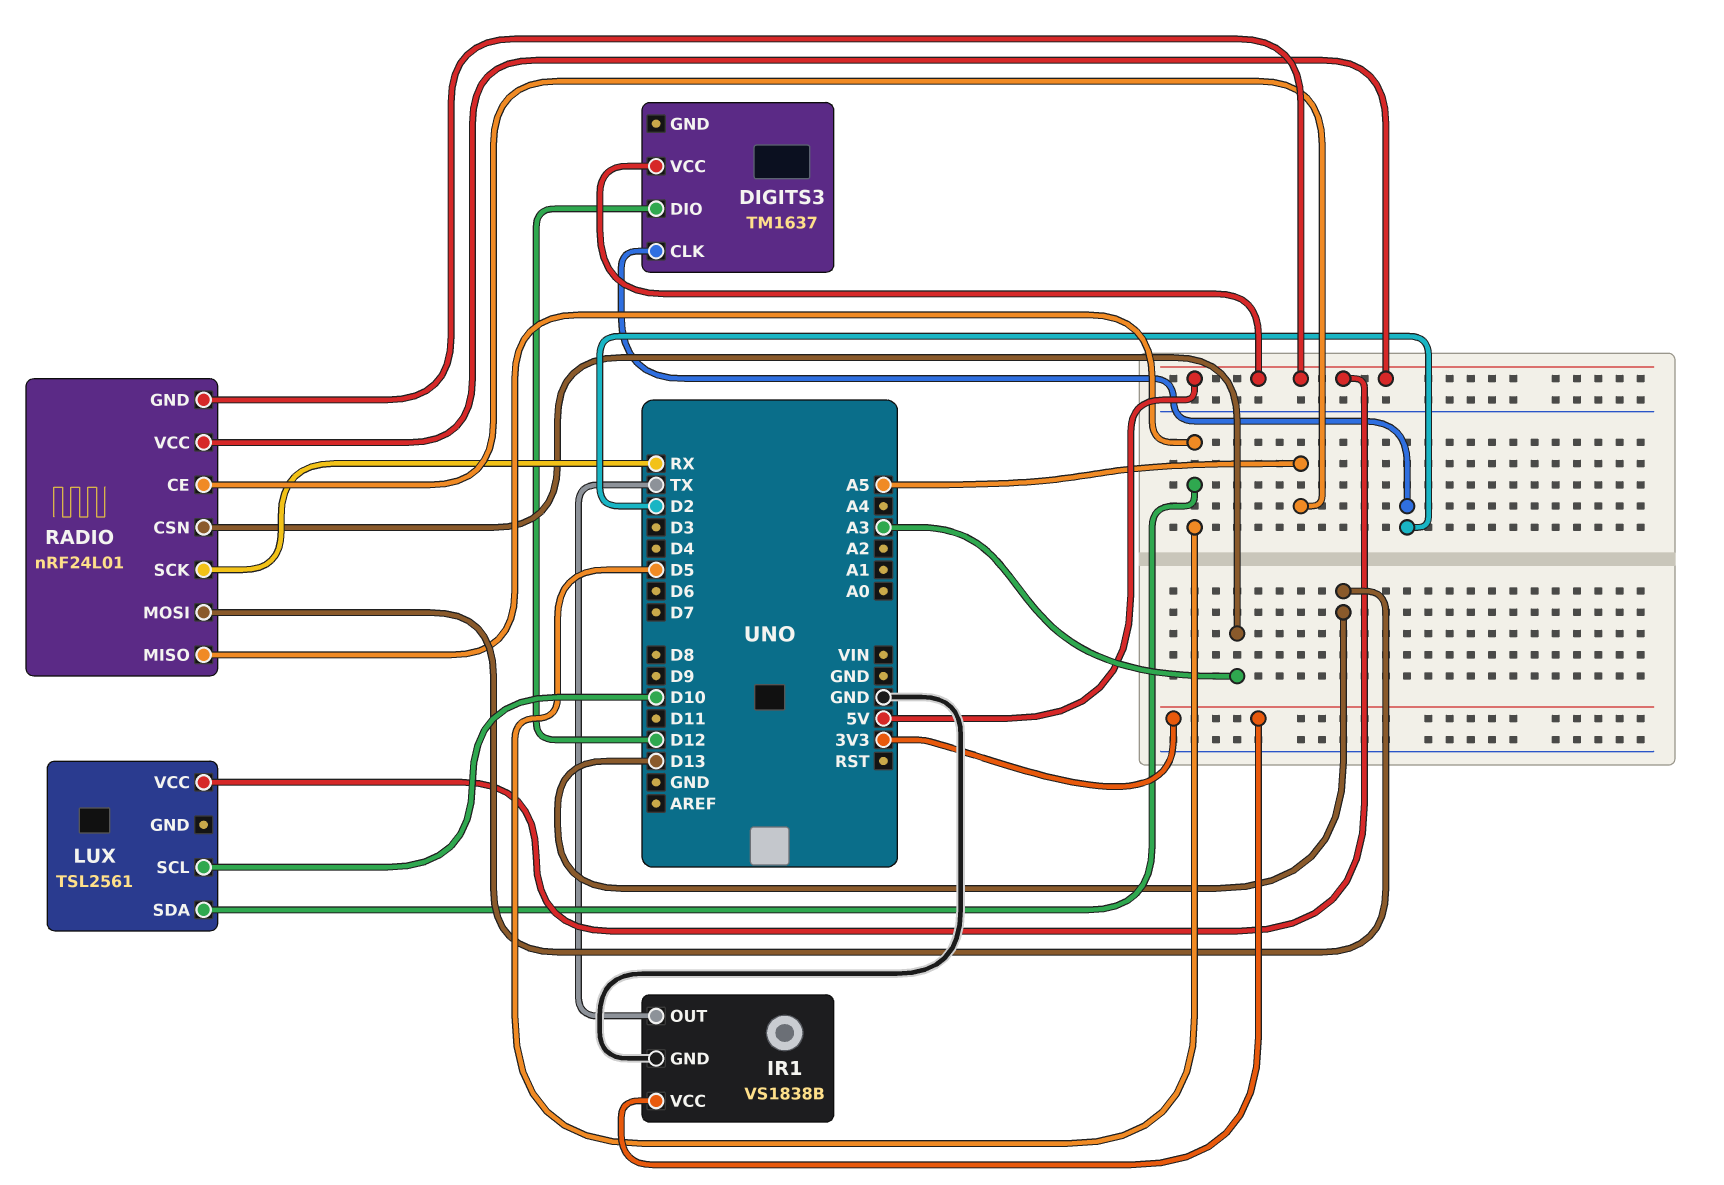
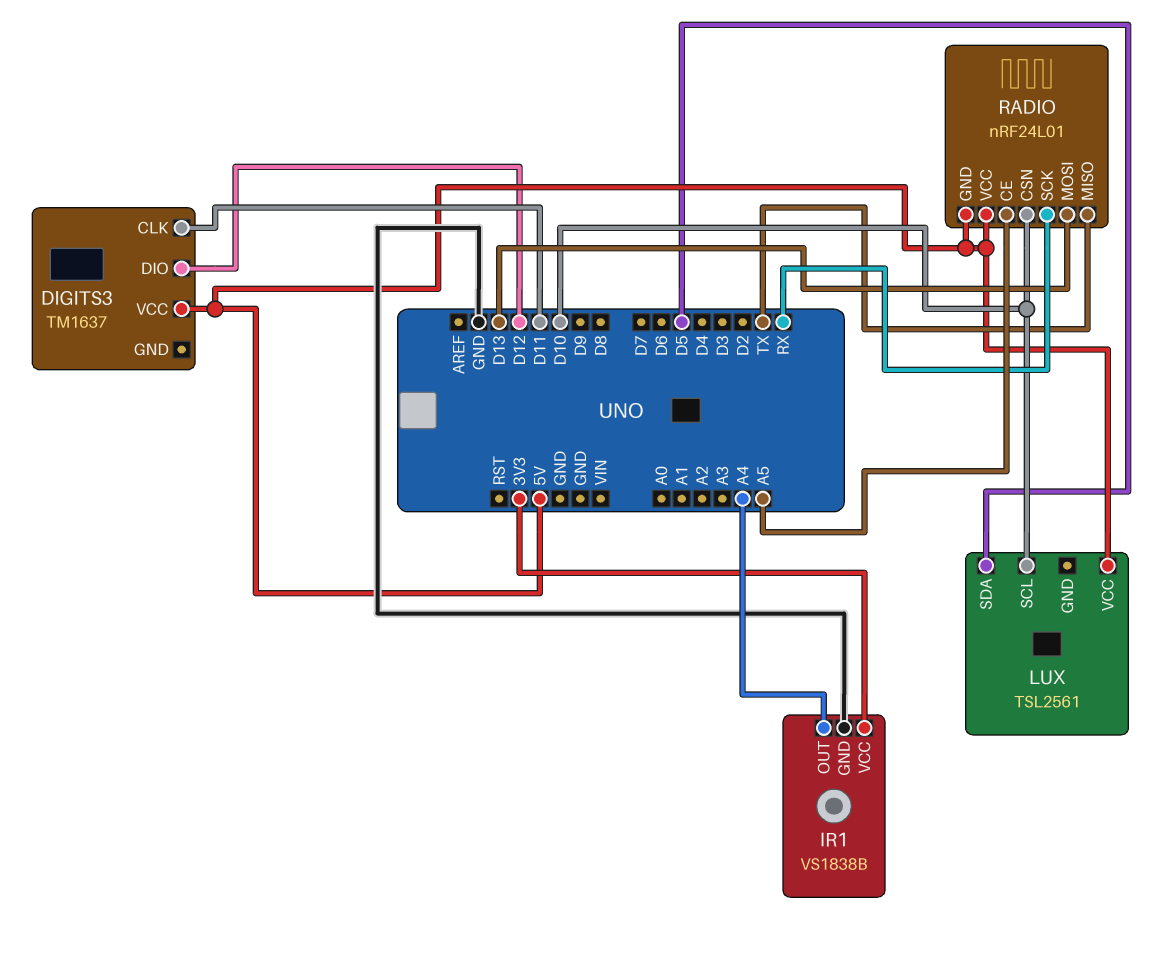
DIGITS3 pin CLK: D2 -> D11
IR1 pin OUT: TX -> A4
RADIO pin CSN: A3 -> D10
RADIO pin MISO: D5 -> TX

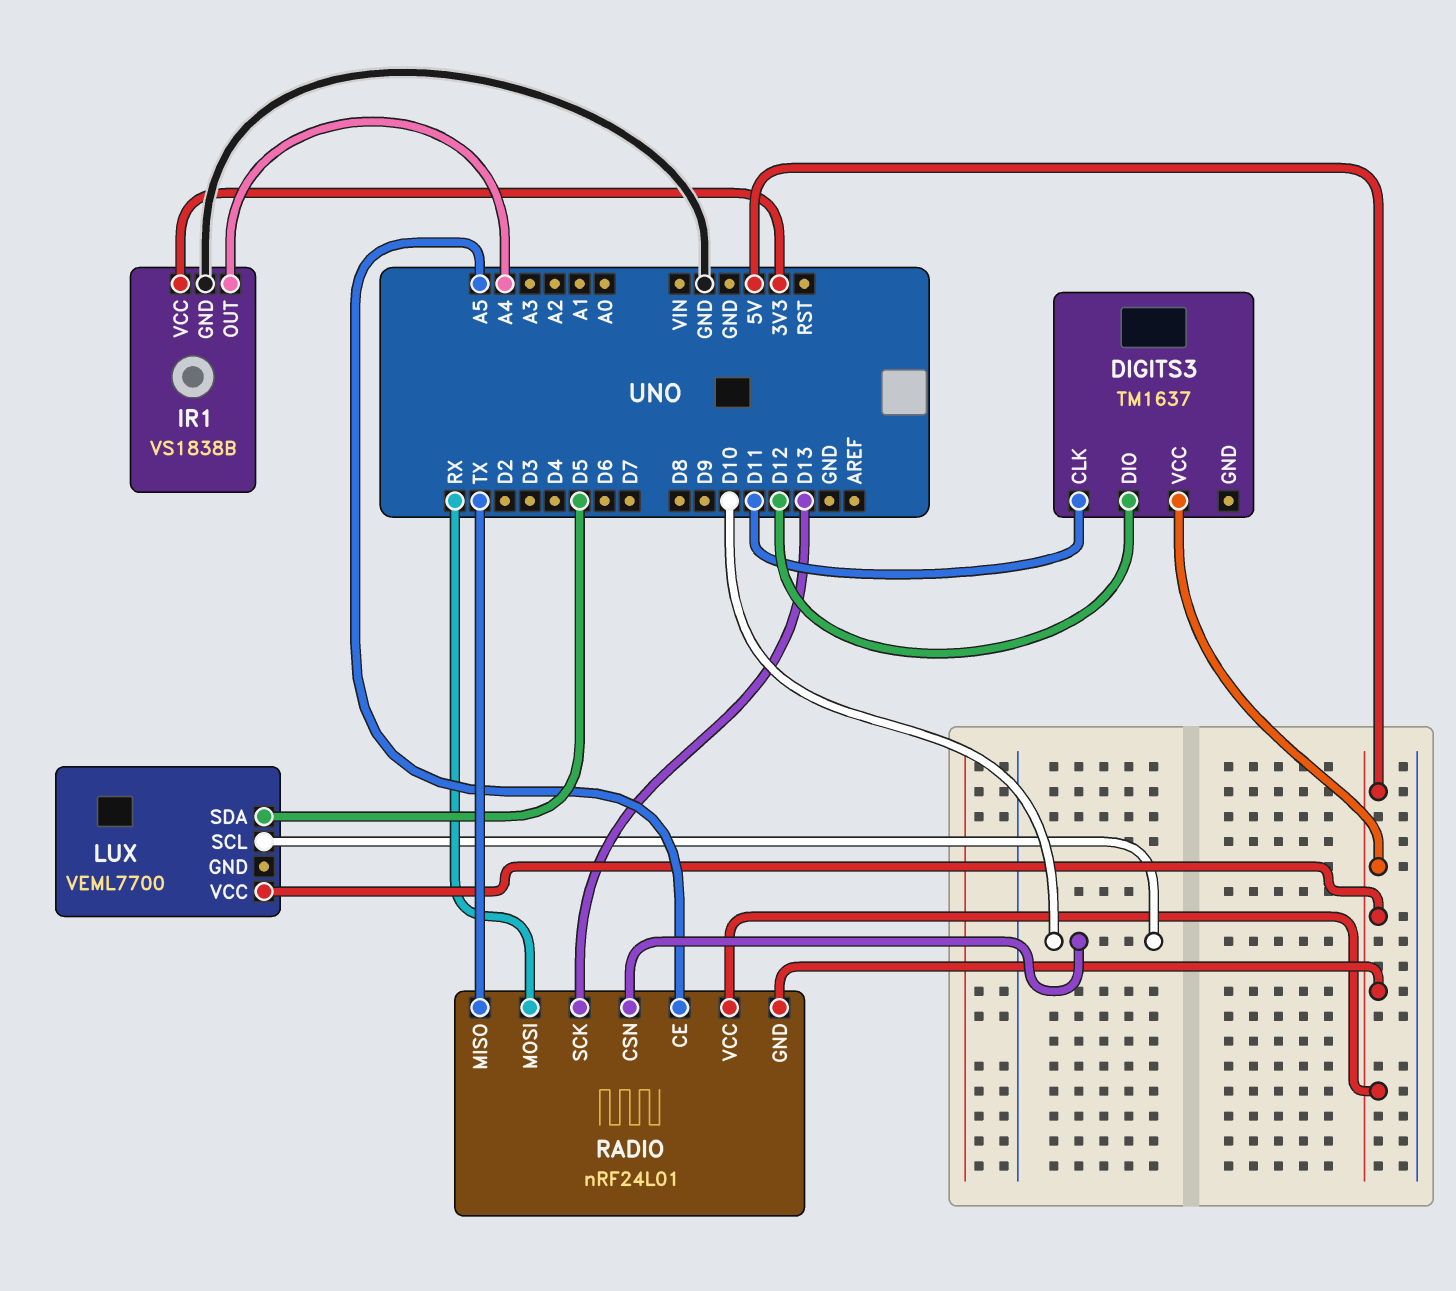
LUX: TSL2561 -> VEML7700
RADIO pin MOSI: D13 -> RX
RADIO pin SCK: RX -> D13

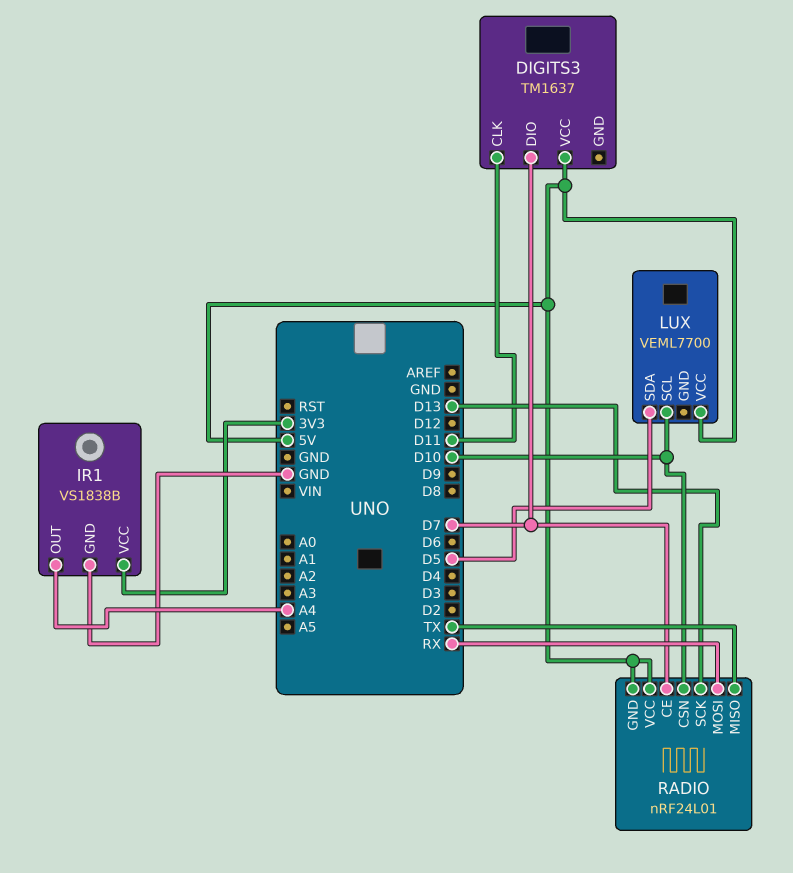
DIGITS3 pin DIO: D12 -> D7
RADIO pin CE: A5 -> D7

